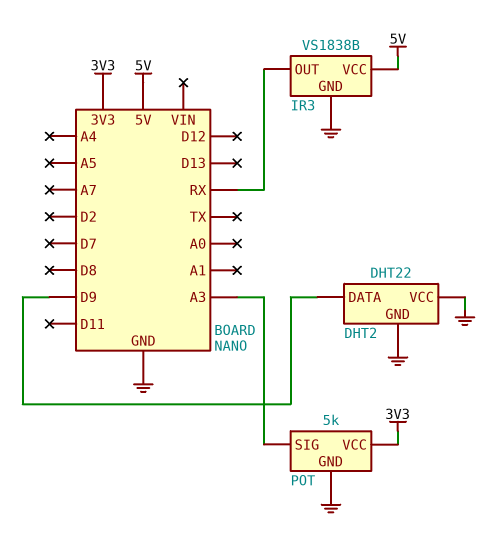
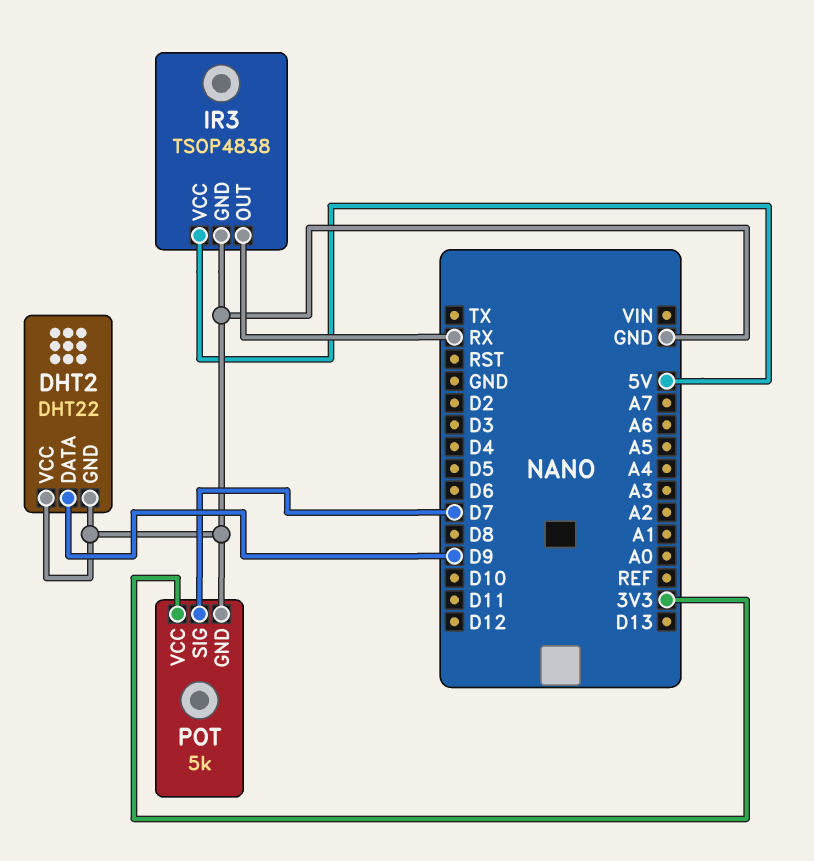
IR3: VS1838B -> TSOP4838
POT pin SIG: A3 -> D7

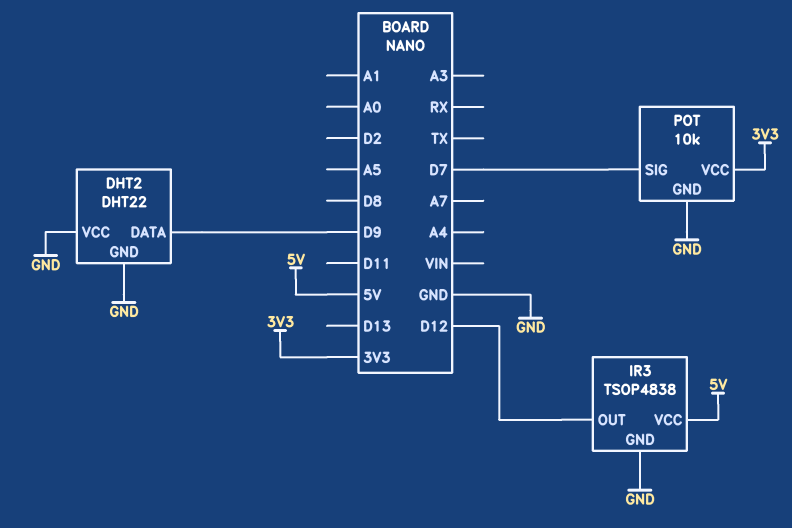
IR3 pin OUT: RX -> D12
POT: 5k -> 10k

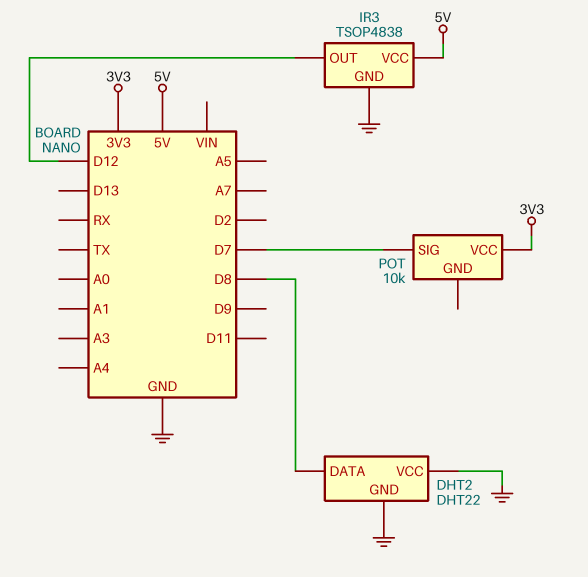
DHT2 pin DATA: D9 -> D8
POT pin GND: GND -> none

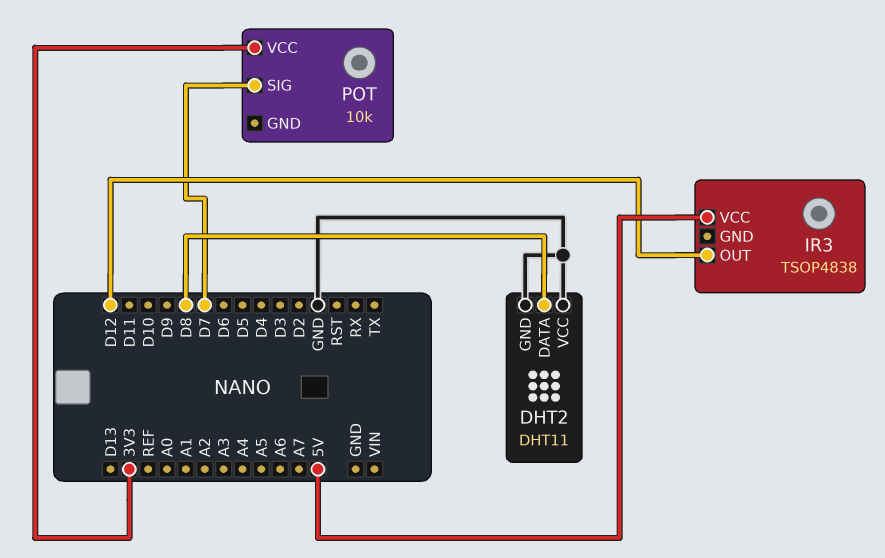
DHT2: DHT22 -> DHT11
IR3 pin GND: GND -> none

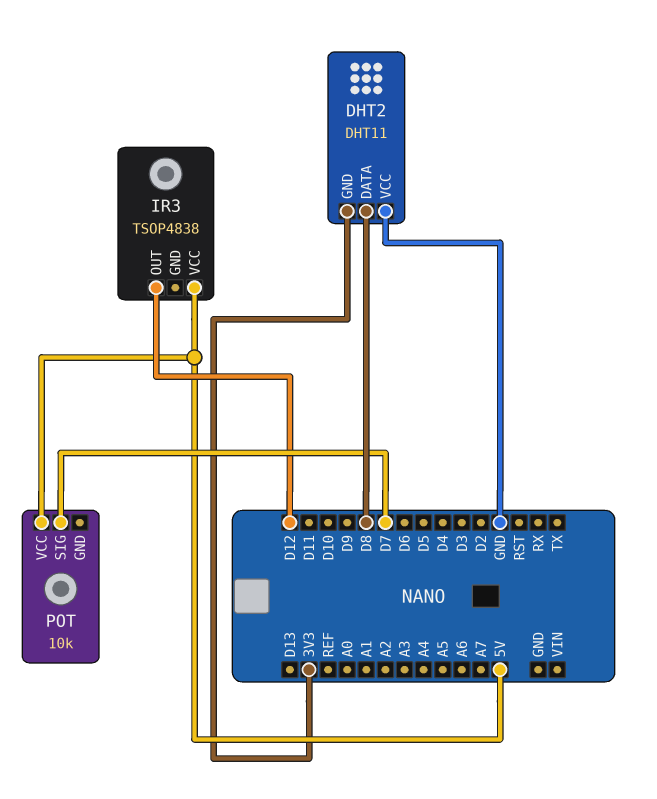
DHT2 pin GND: GND -> 3V3
POT pin VCC: 3V3 -> 5V

